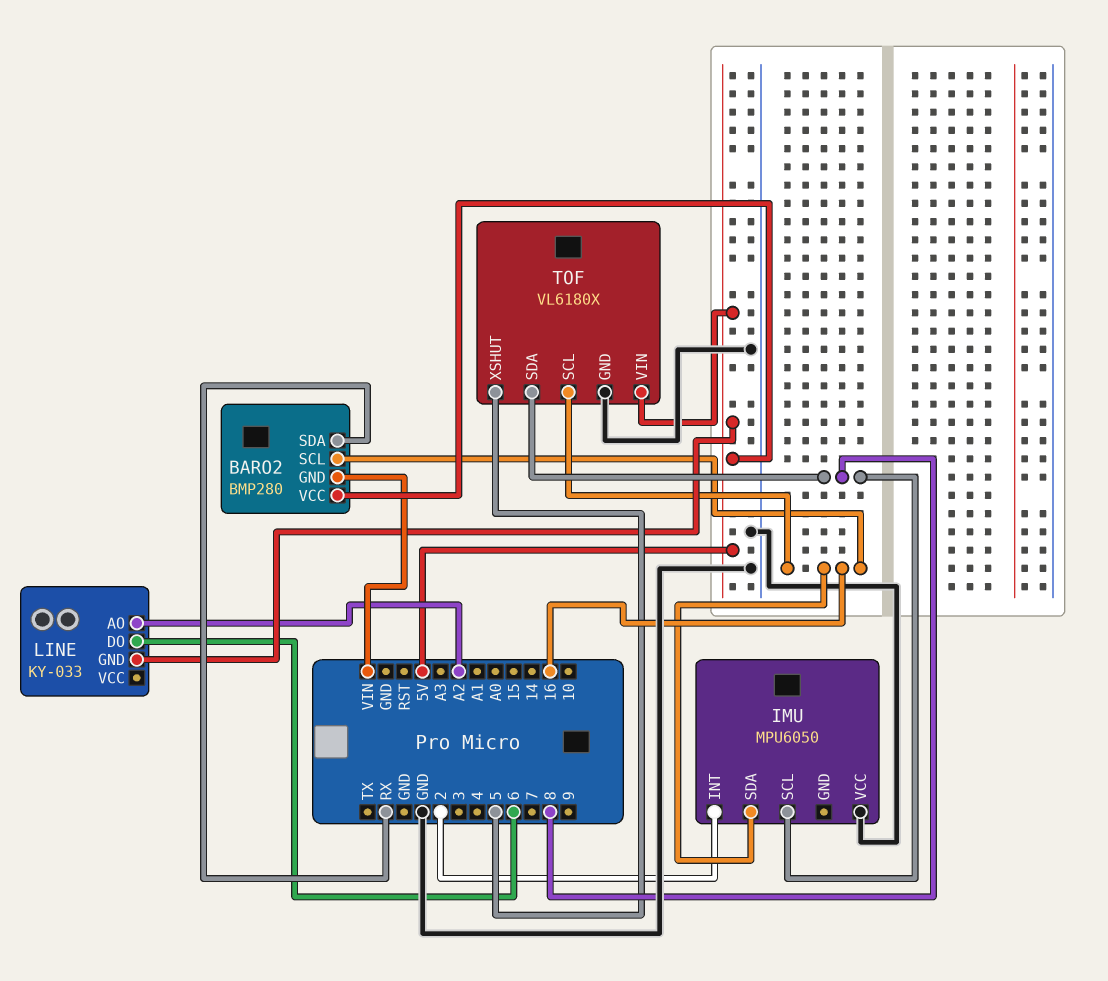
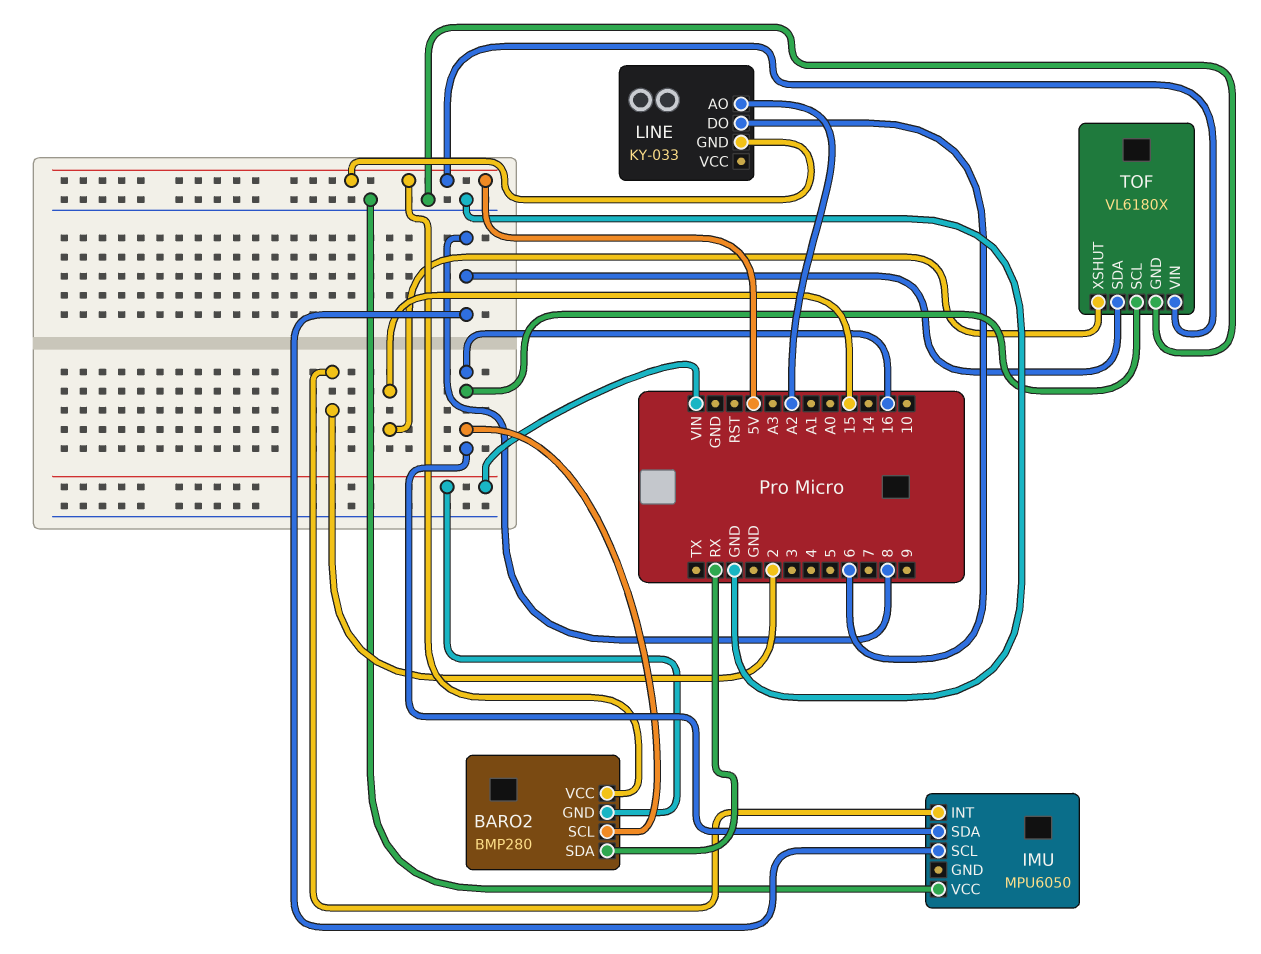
TOF pin XSHUT: 5 -> 15

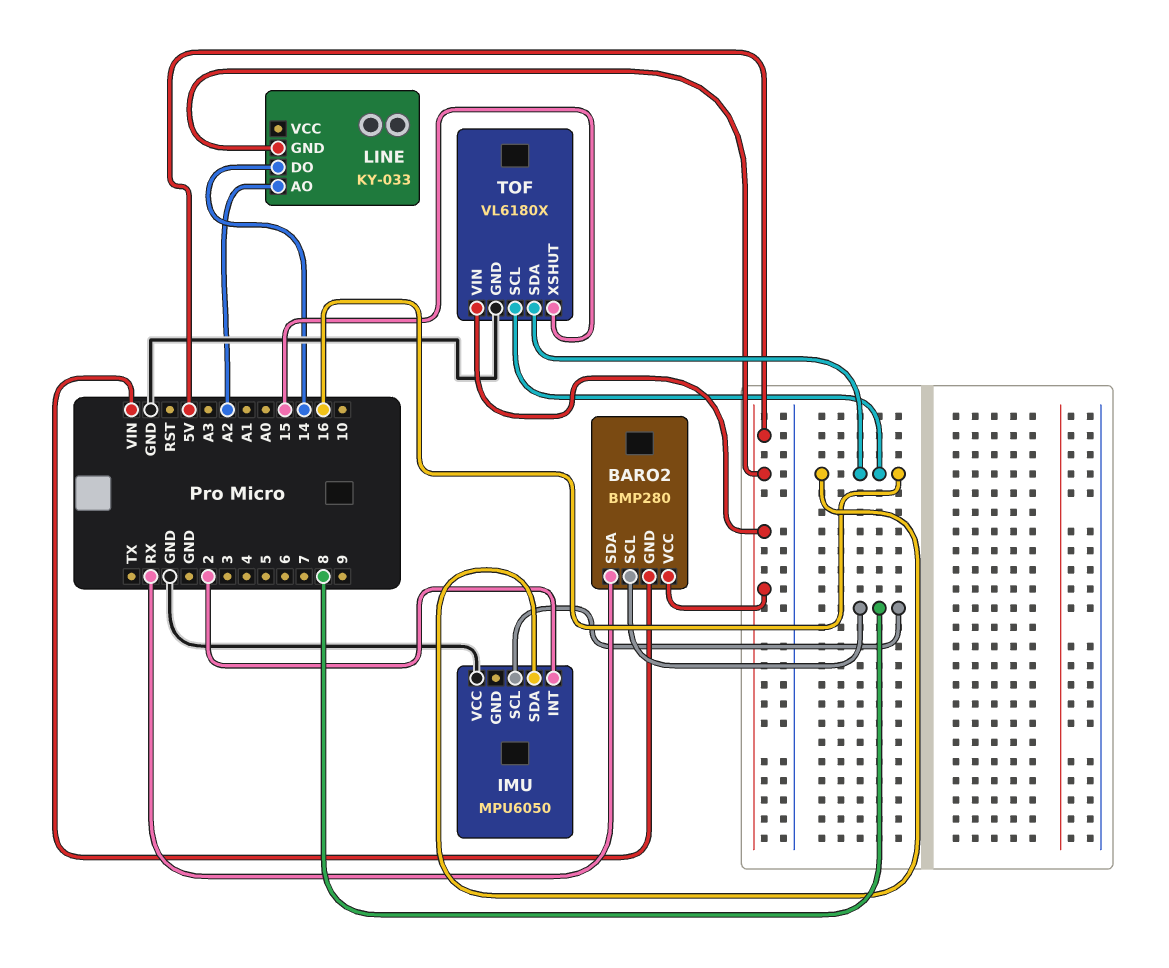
BARO2 pin SCL: 16 -> 8
LINE pin DO: 6 -> 14
TOF pin SDA: 8 -> 16

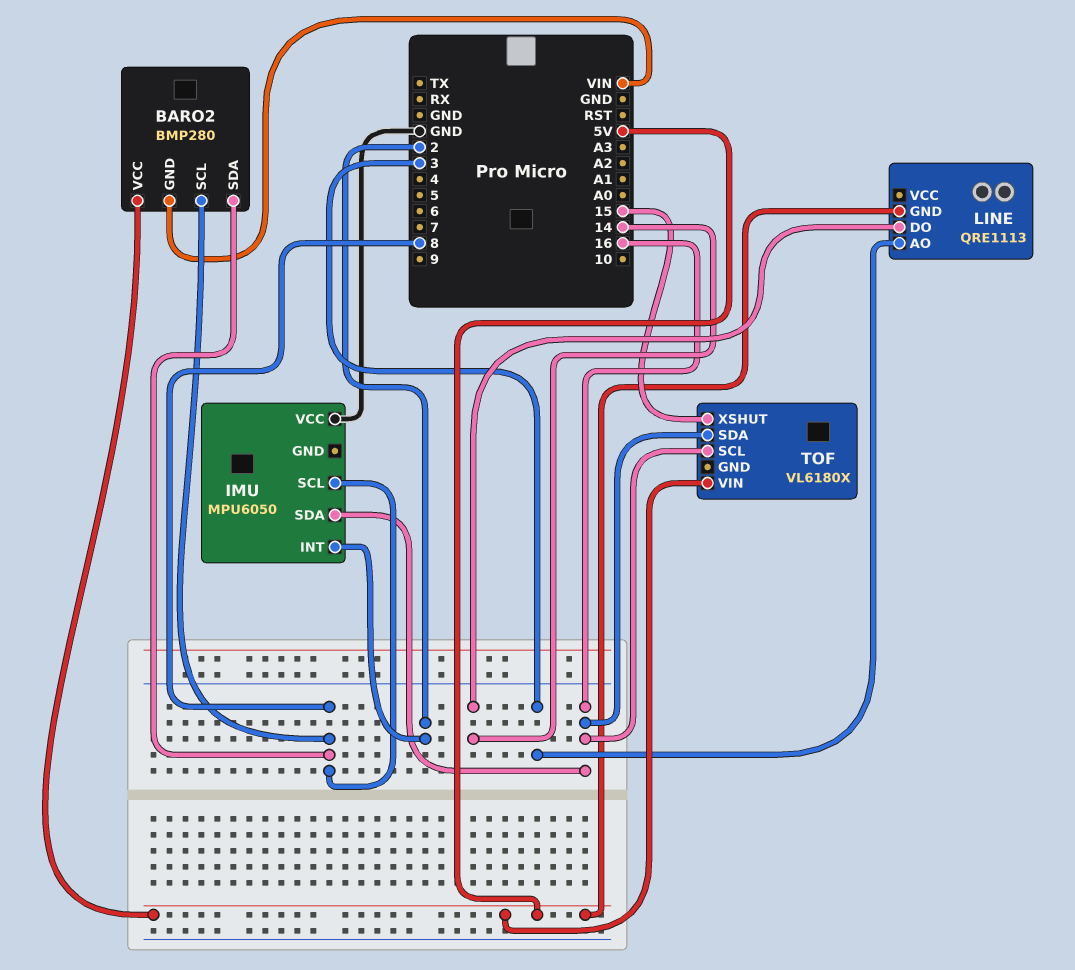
BARO2 pin SDA: RX -> 8
LINE: KY-033 -> QRE1113
LINE pin AO: A2 -> 3
TOF pin GND: GND -> none

